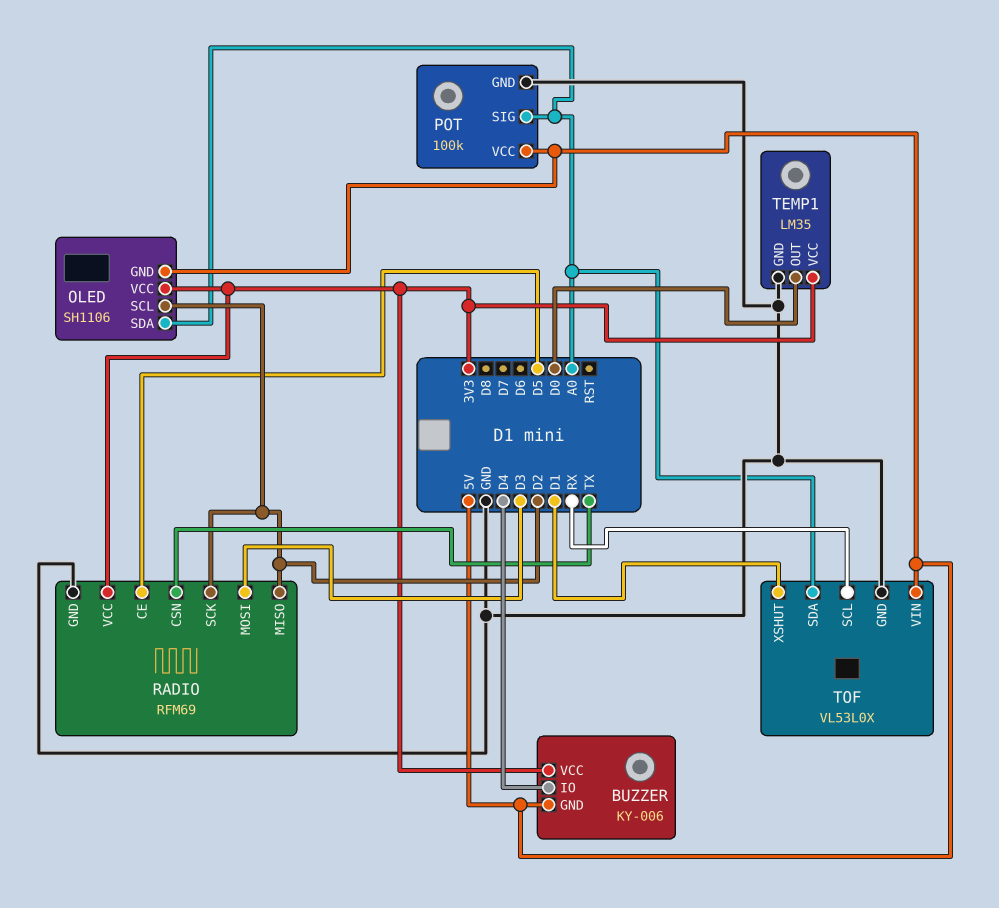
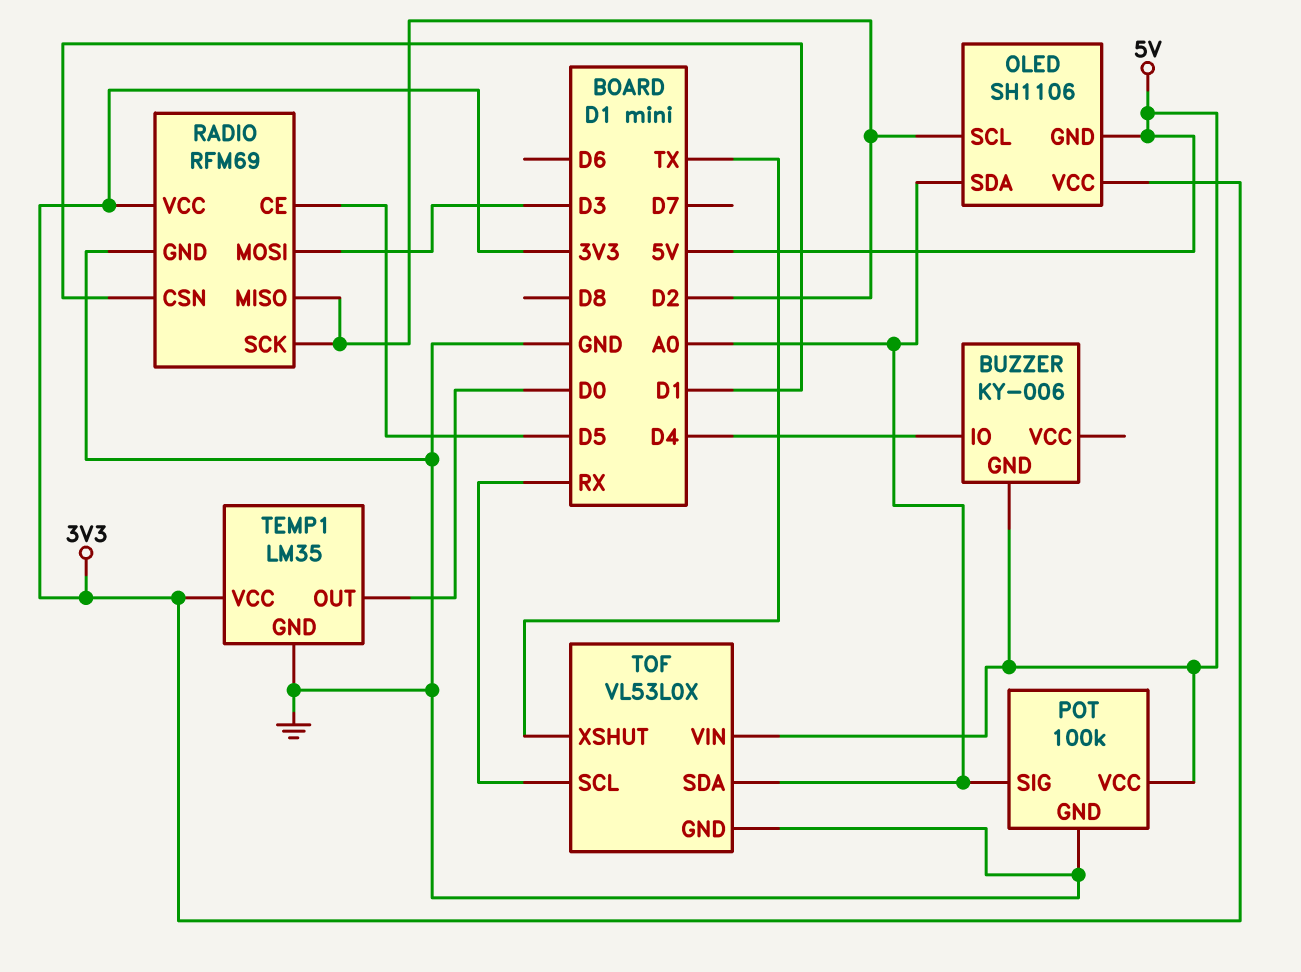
BUZZER pin VCC: 3V3 -> none
RADIO pin CSN: TX -> D1
TOF pin XSHUT: D1 -> TX

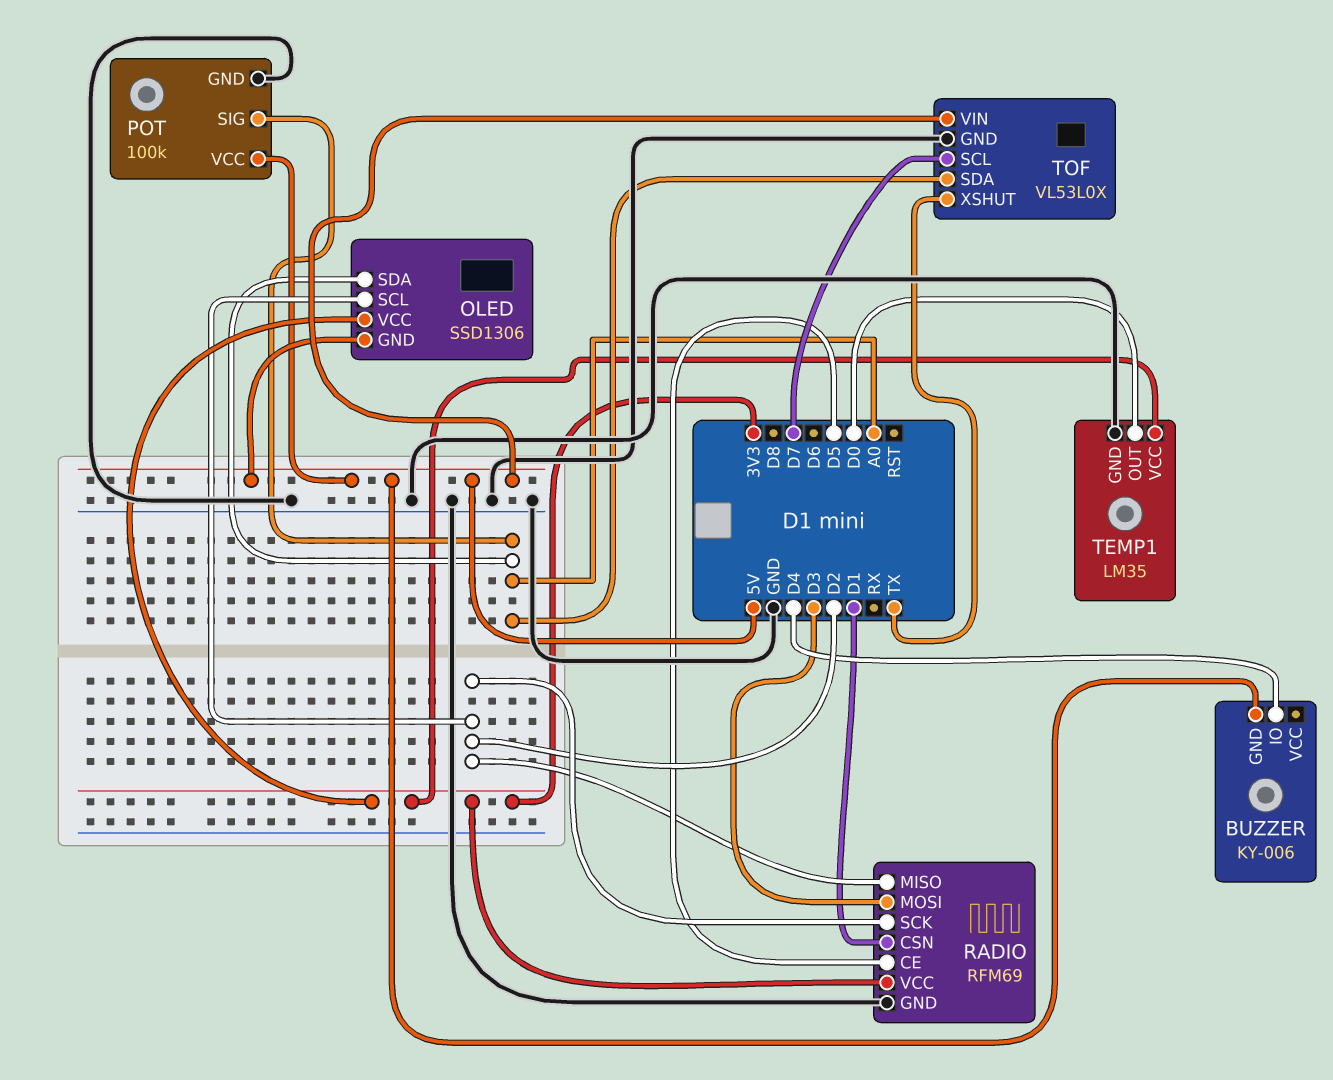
OLED: SH1106 -> SSD1306
TOF pin SCL: RX -> D7

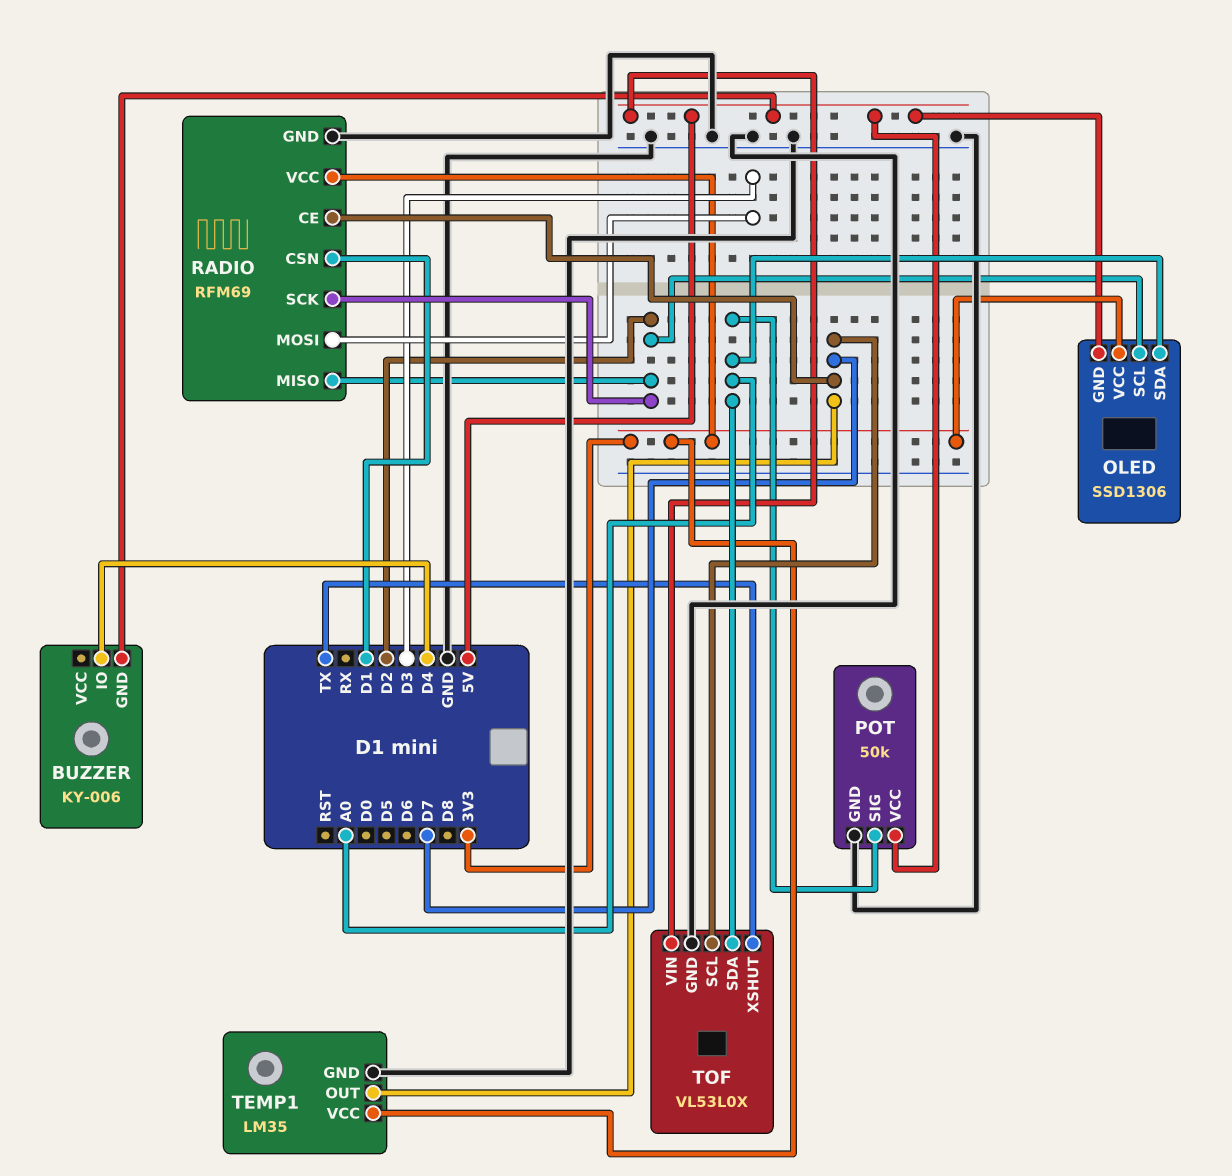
POT: 100k -> 50k
RADIO pin CE: D5 -> D7
TEMP1 pin OUT: D0 -> D7

